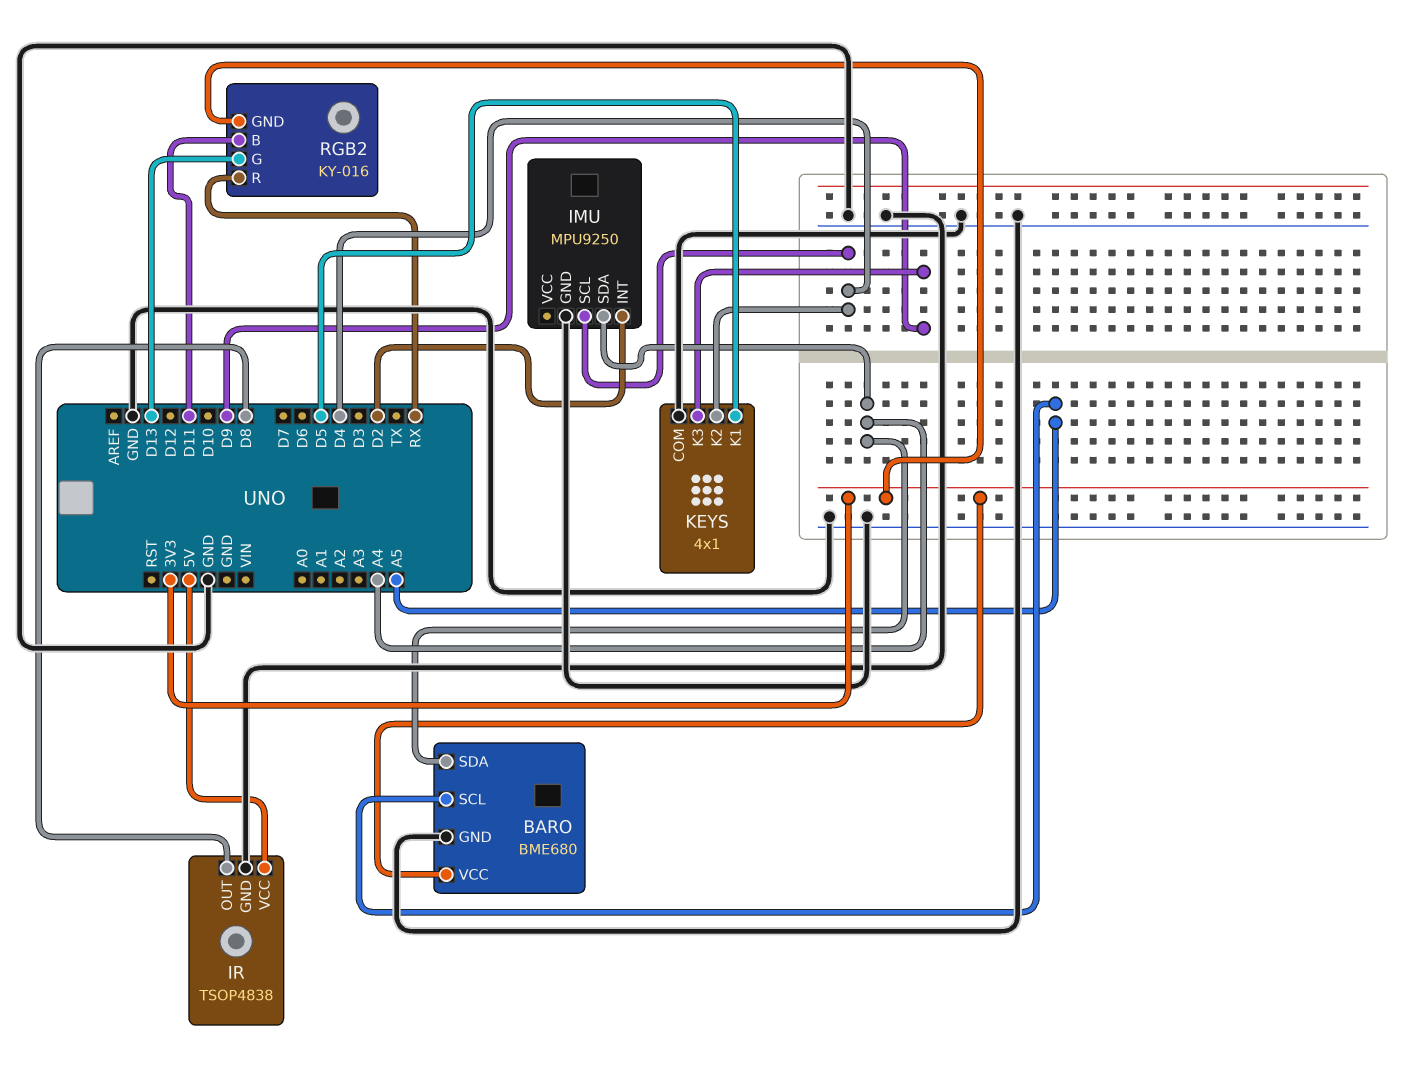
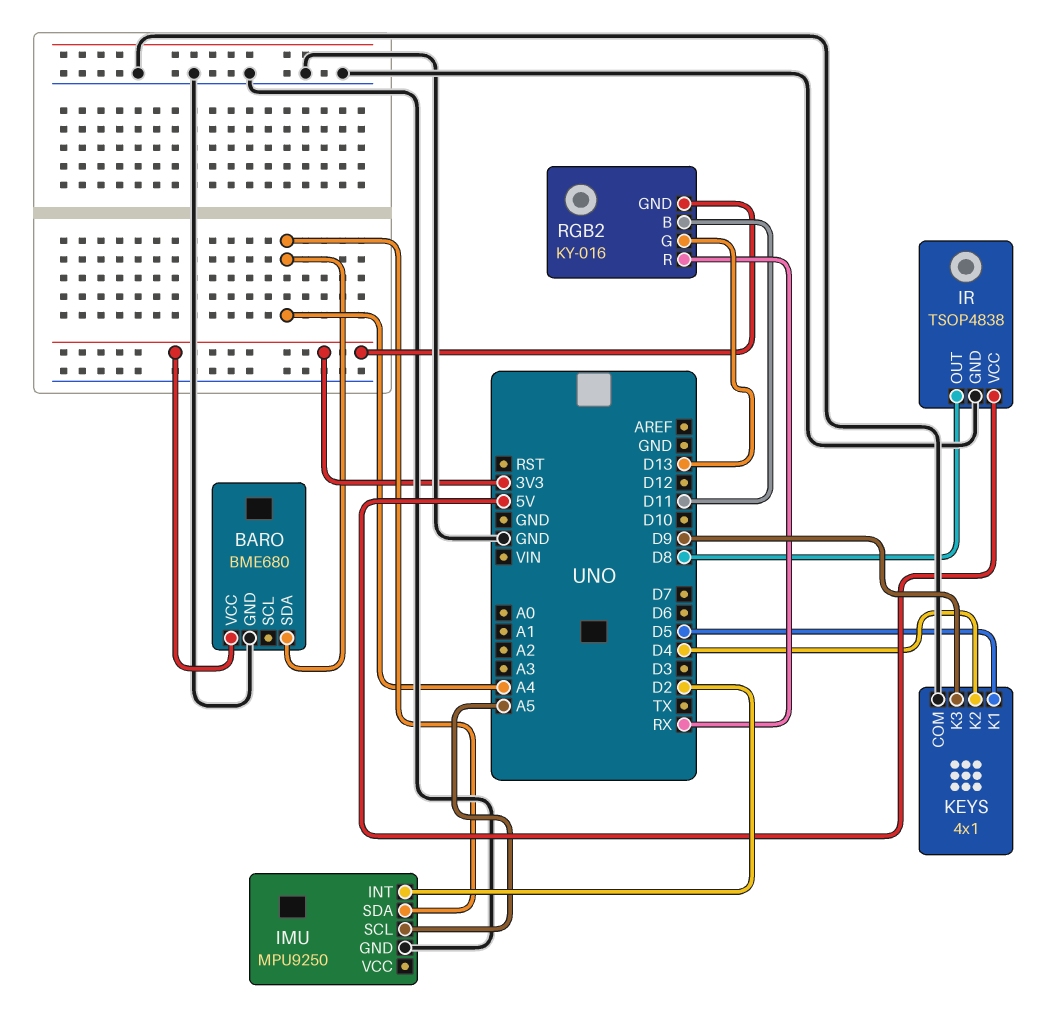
BARO pin SCL: A5 -> none
IMU pin SCL: D4 -> A5

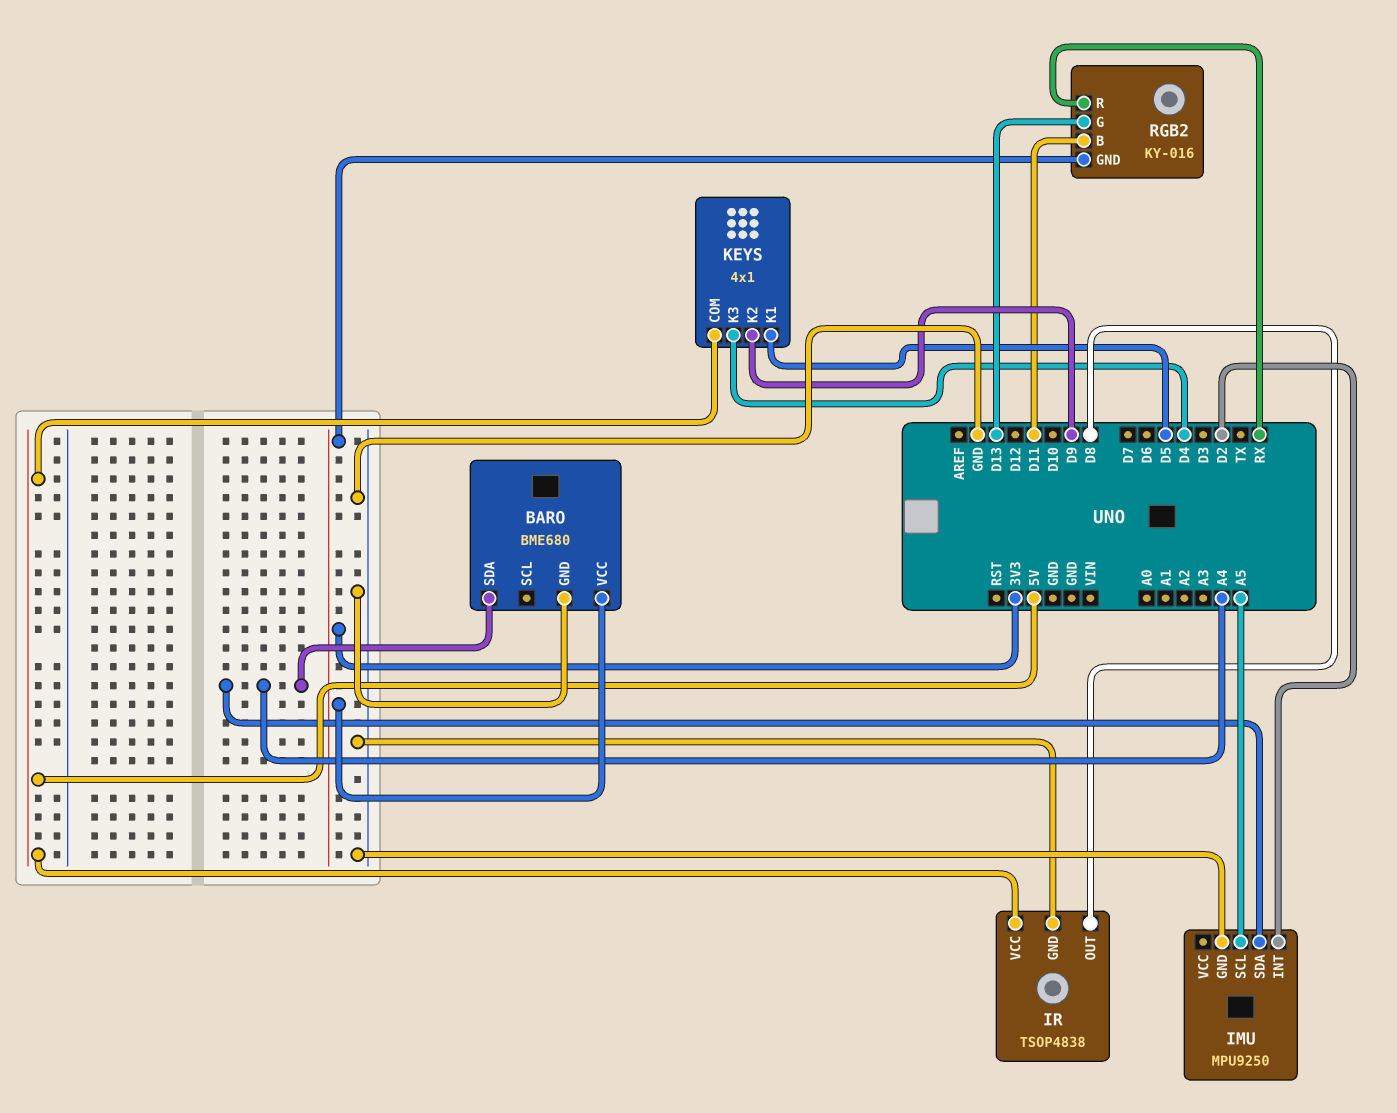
KEYS pin COM: GND -> 5V
KEYS pin K2: D4 -> D9
KEYS pin K3: D9 -> D4

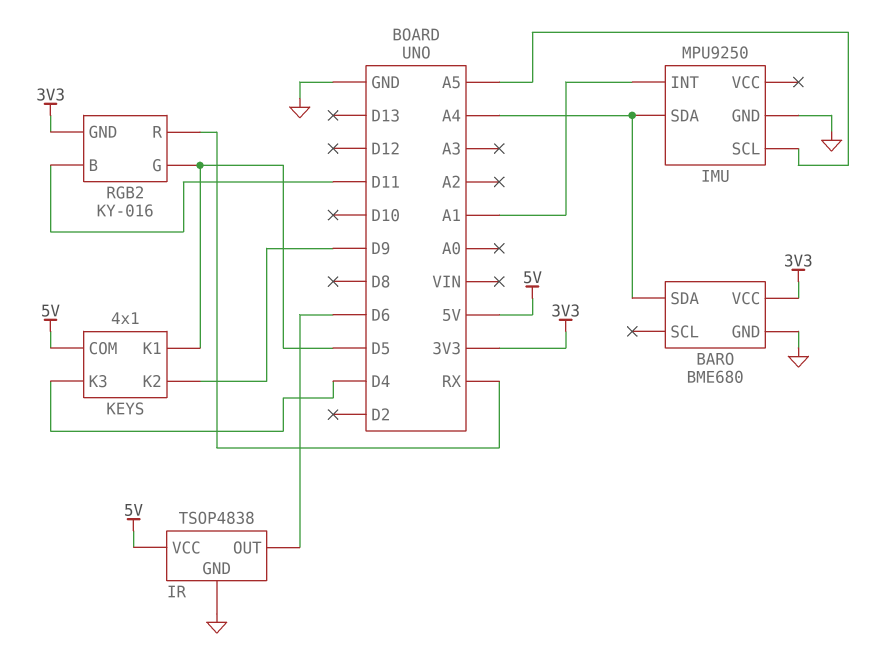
IMU pin INT: D2 -> A1
IR pin OUT: D8 -> D6
RGB2 pin G: D13 -> D5

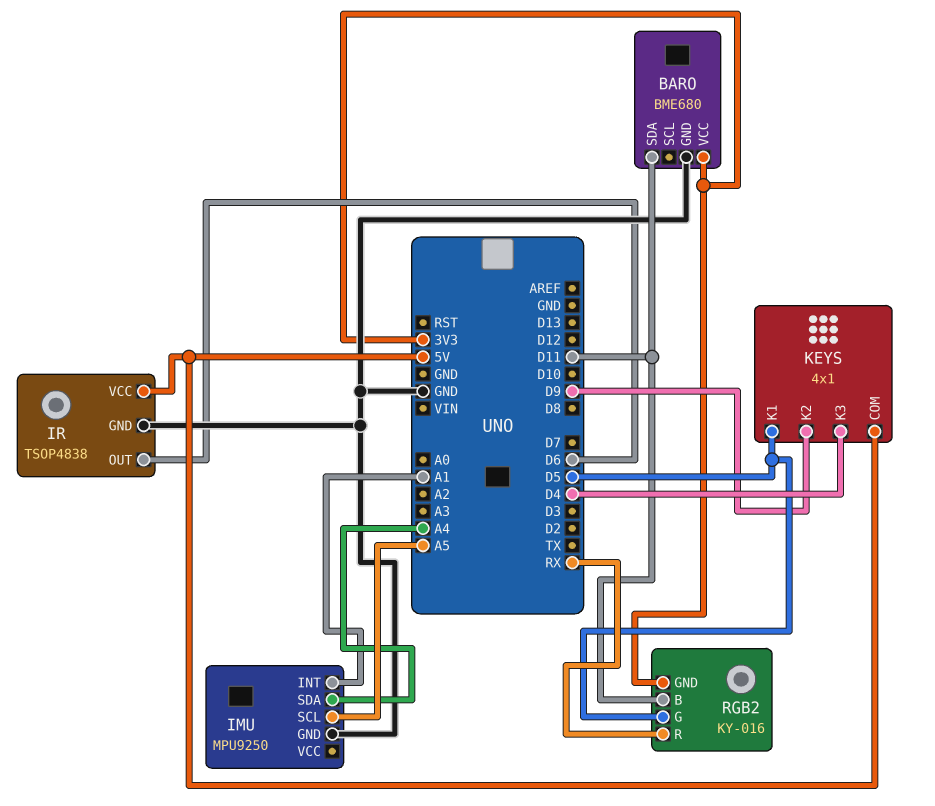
BARO pin SDA: A4 -> D11

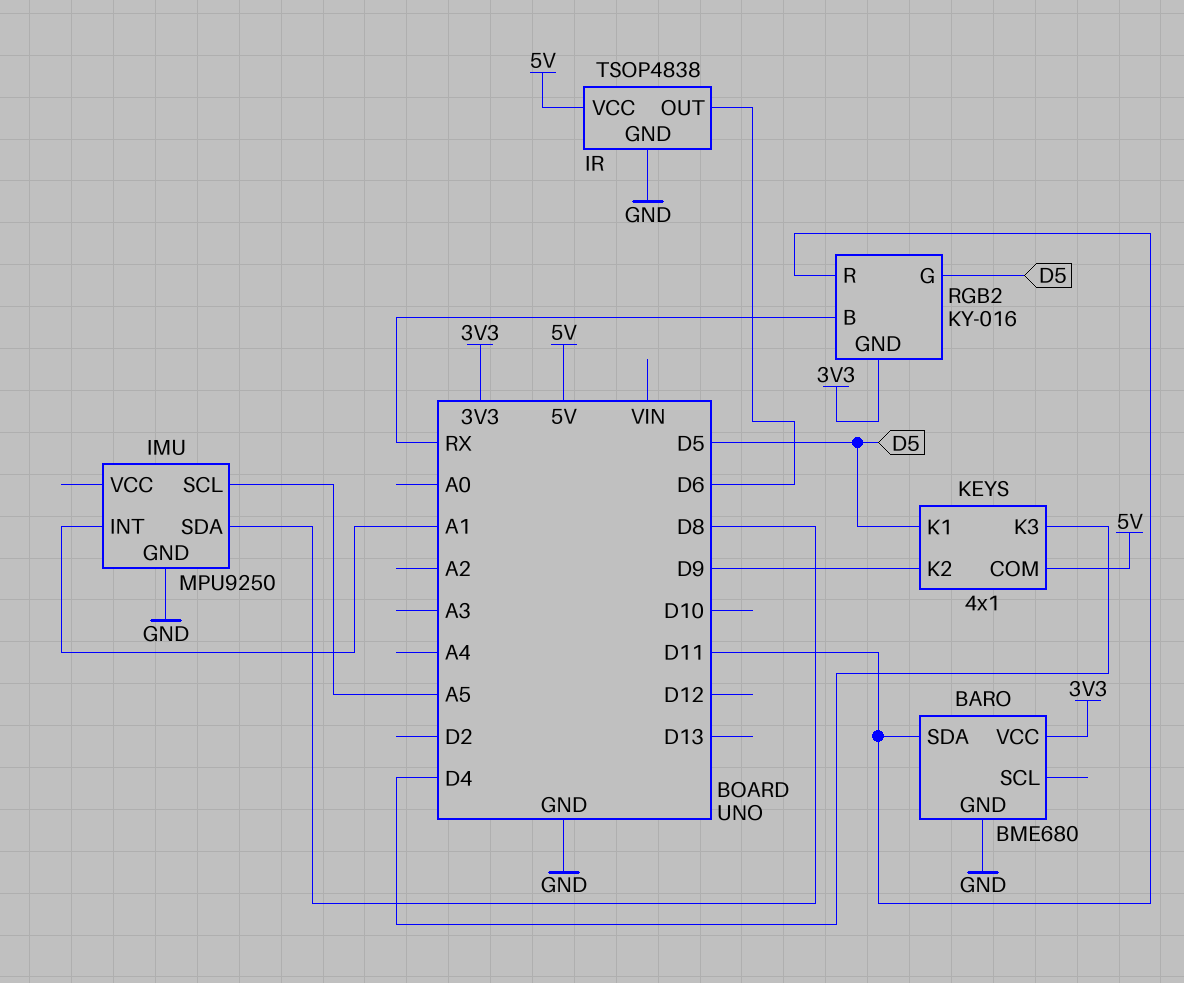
IMU pin SDA: A4 -> D8
RGB2 pin B: D11 -> RX
RGB2 pin R: RX -> D11

